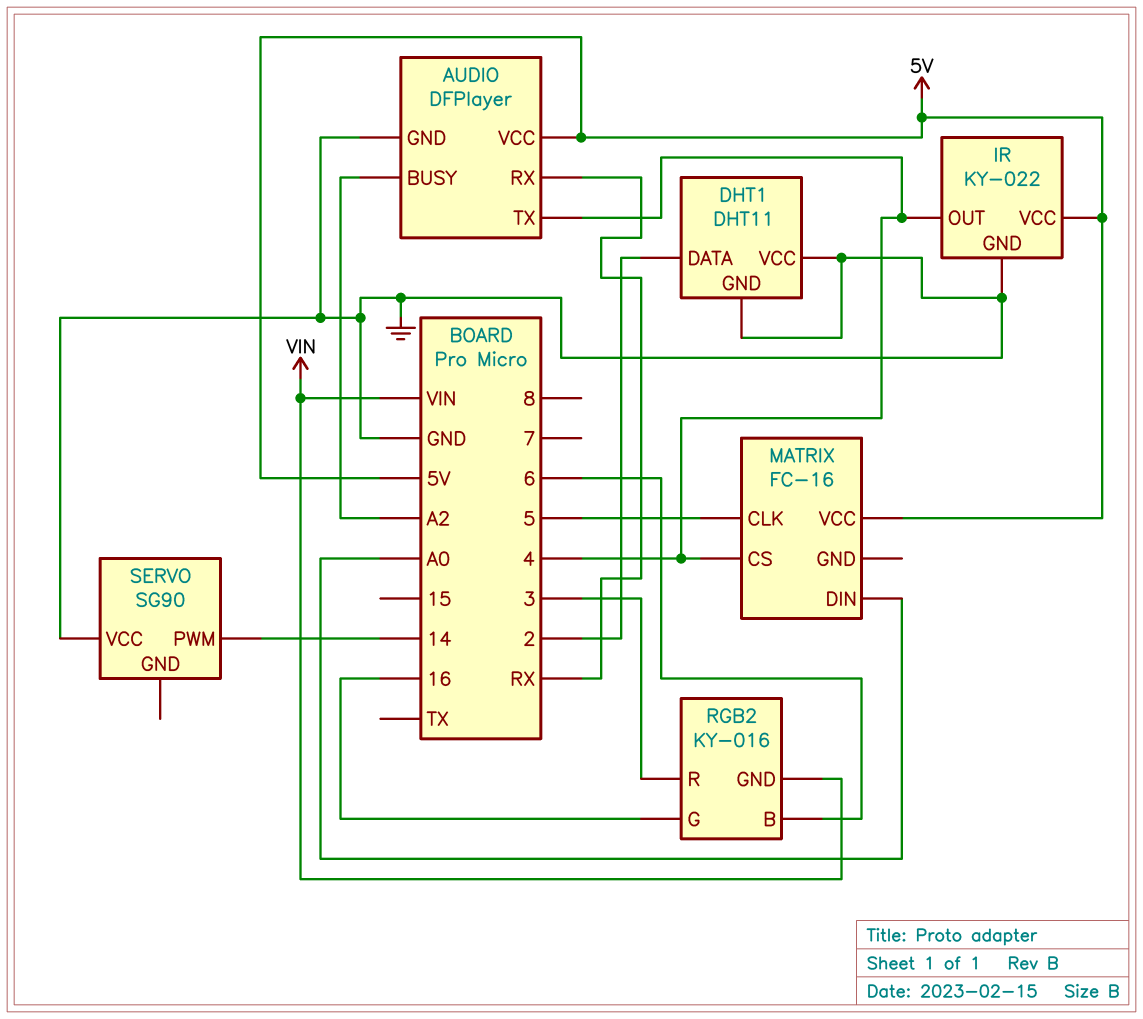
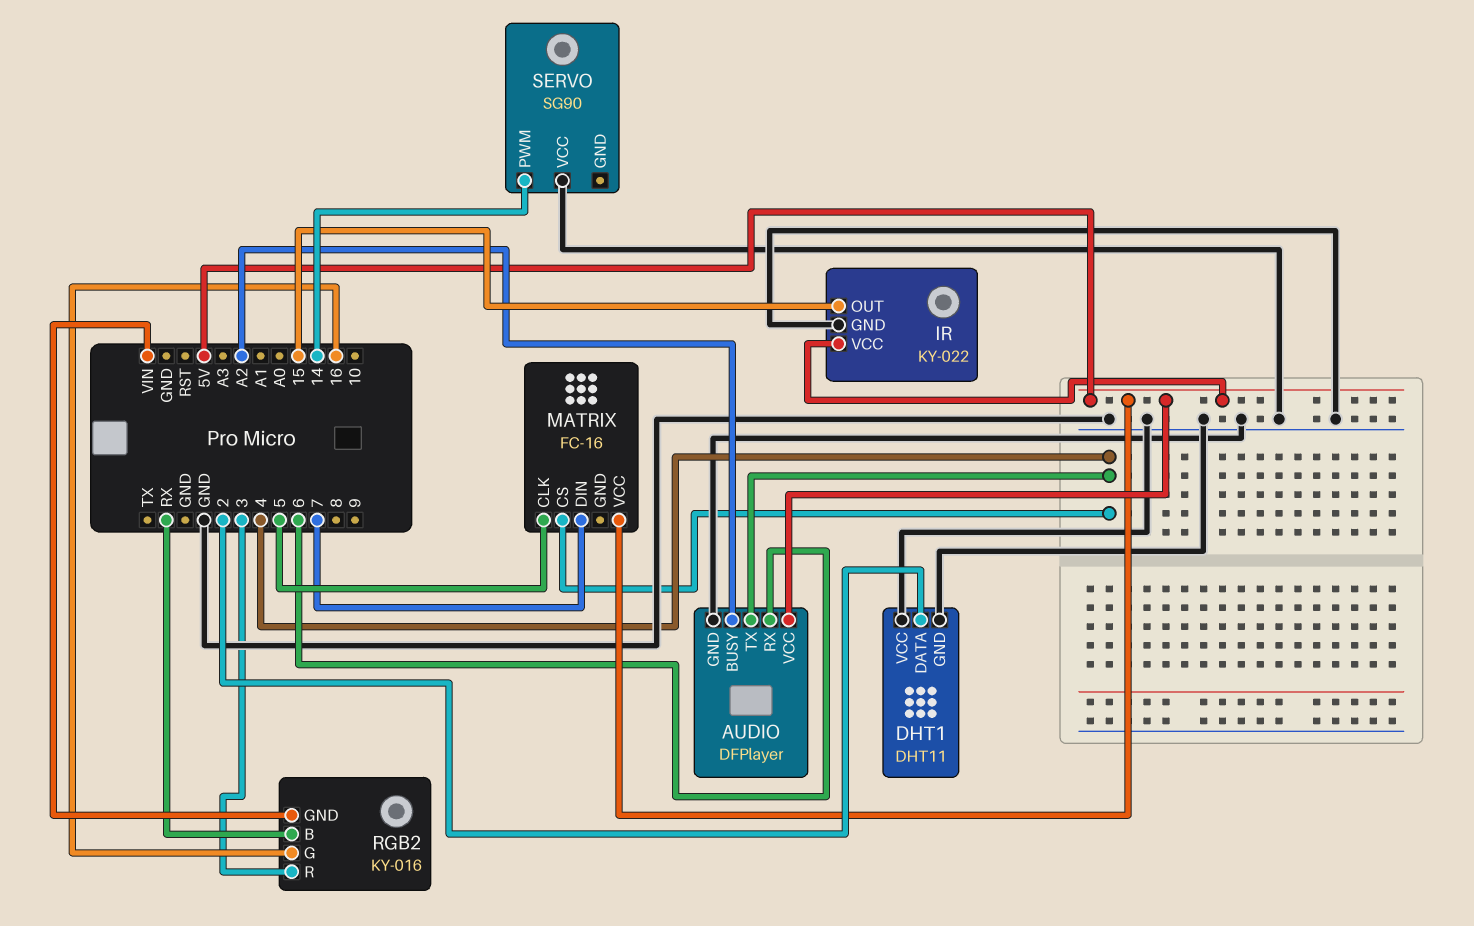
AUDIO pin RX: RX -> 6
IR pin OUT: 4 -> 15
MATRIX pin DIN: A0 -> 7
RGB2 pin B: 6 -> RX

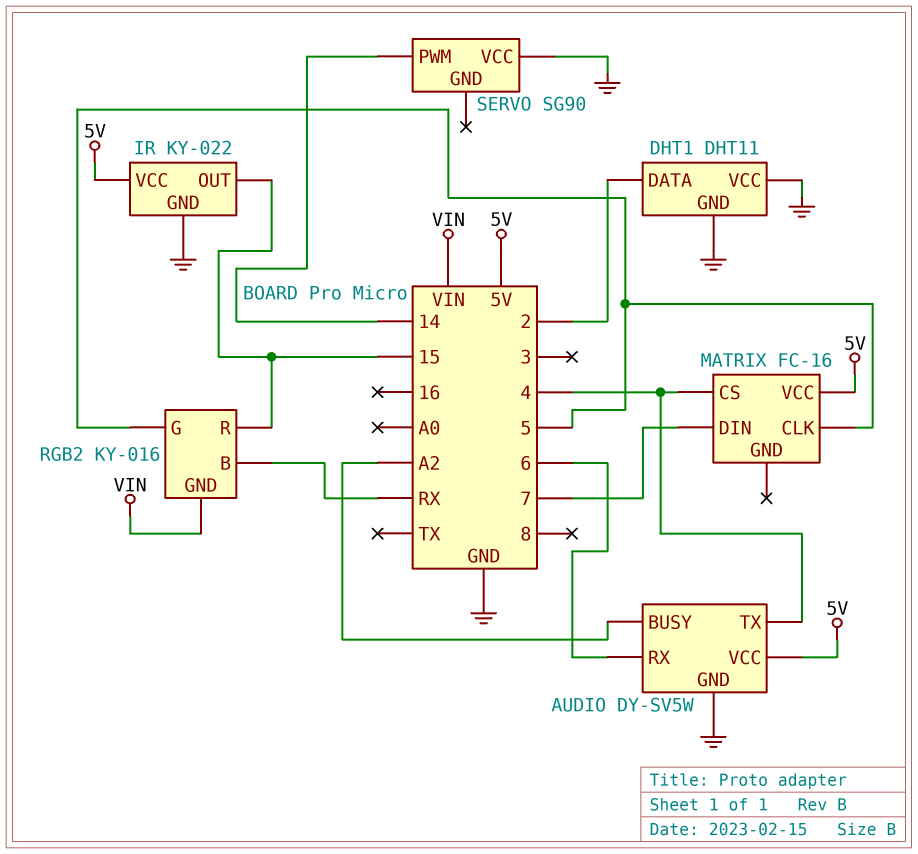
AUDIO: DFPlayer -> DY-SV5W
RGB2 pin G: 16 -> 5
RGB2 pin R: 3 -> 15

